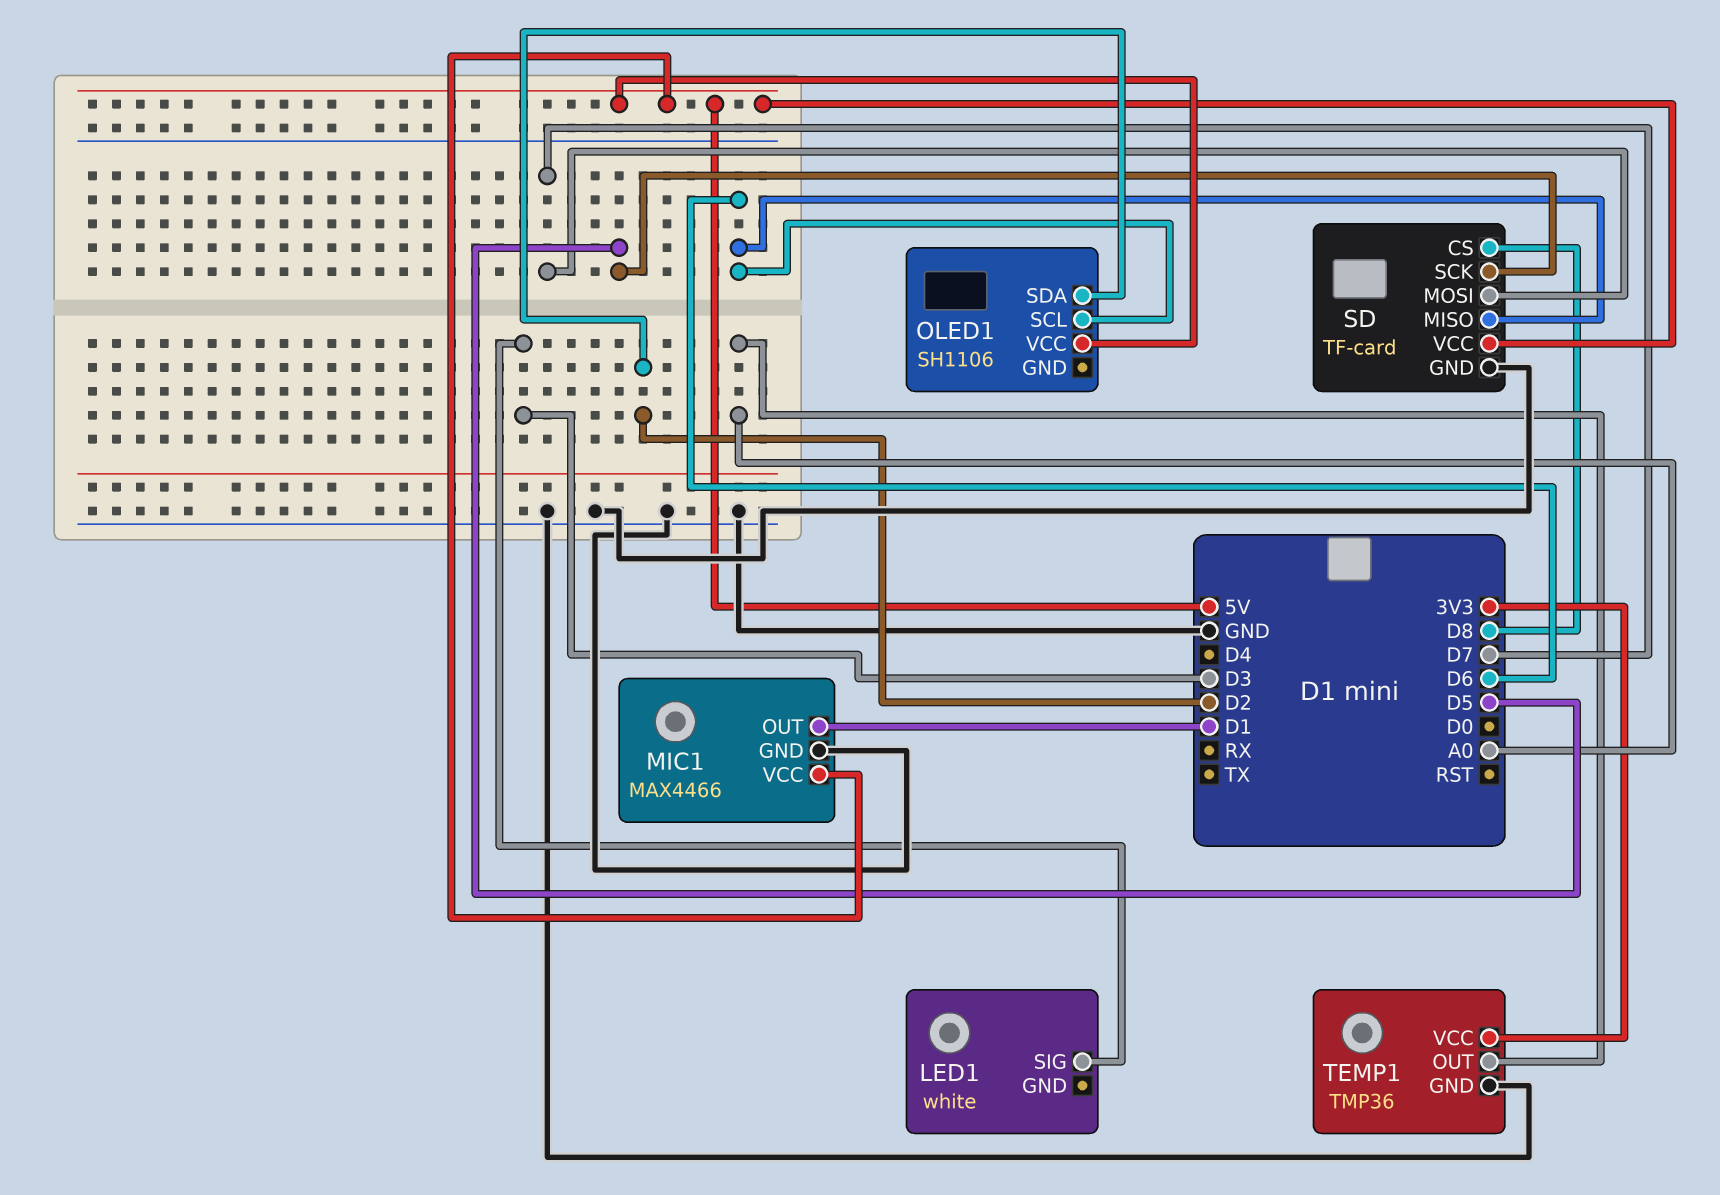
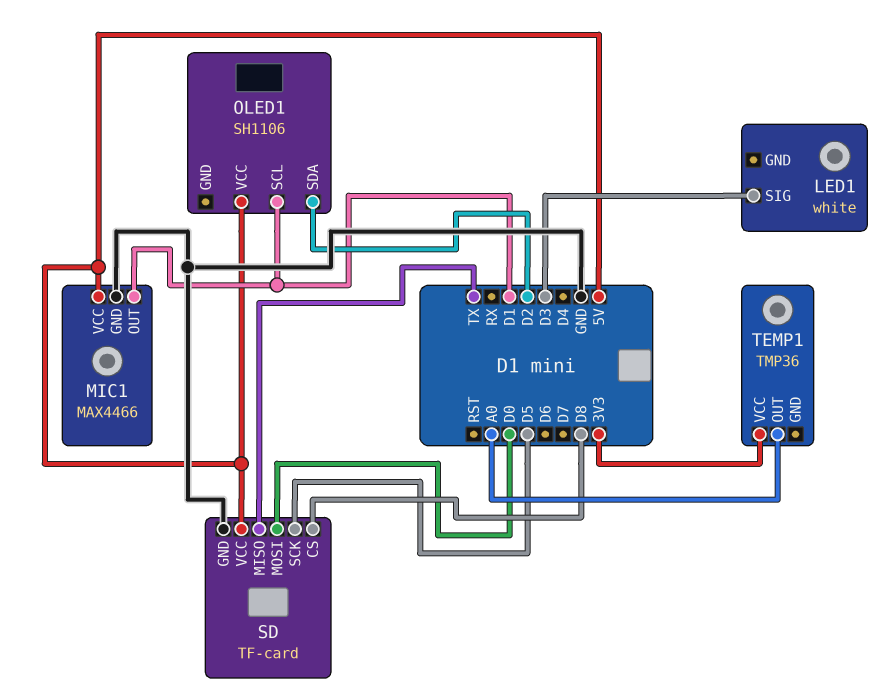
OLED1 pin SCL: D6 -> D1
SD pin MISO: D6 -> TX
SD pin MOSI: D7 -> D0
TEMP1 pin GND: GND -> none

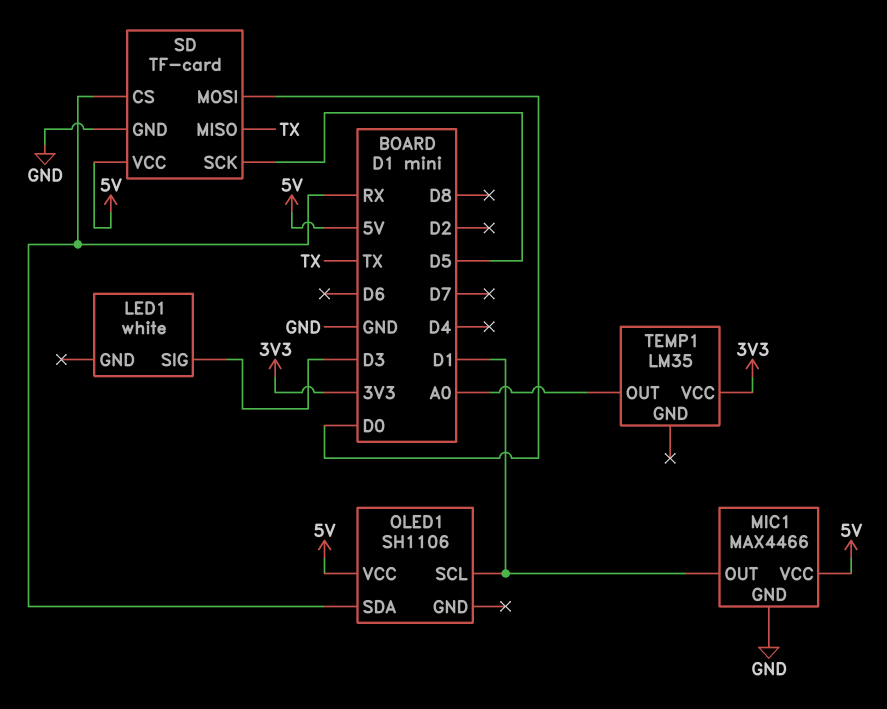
OLED1 pin SDA: D2 -> RX
SD pin CS: D8 -> RX
TEMP1: TMP36 -> LM35

